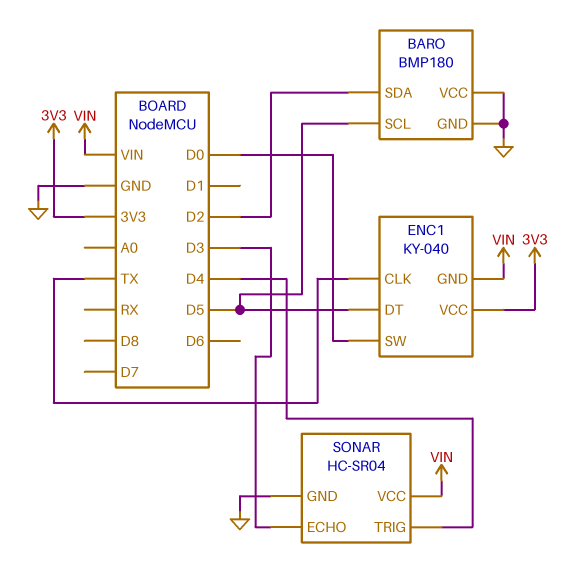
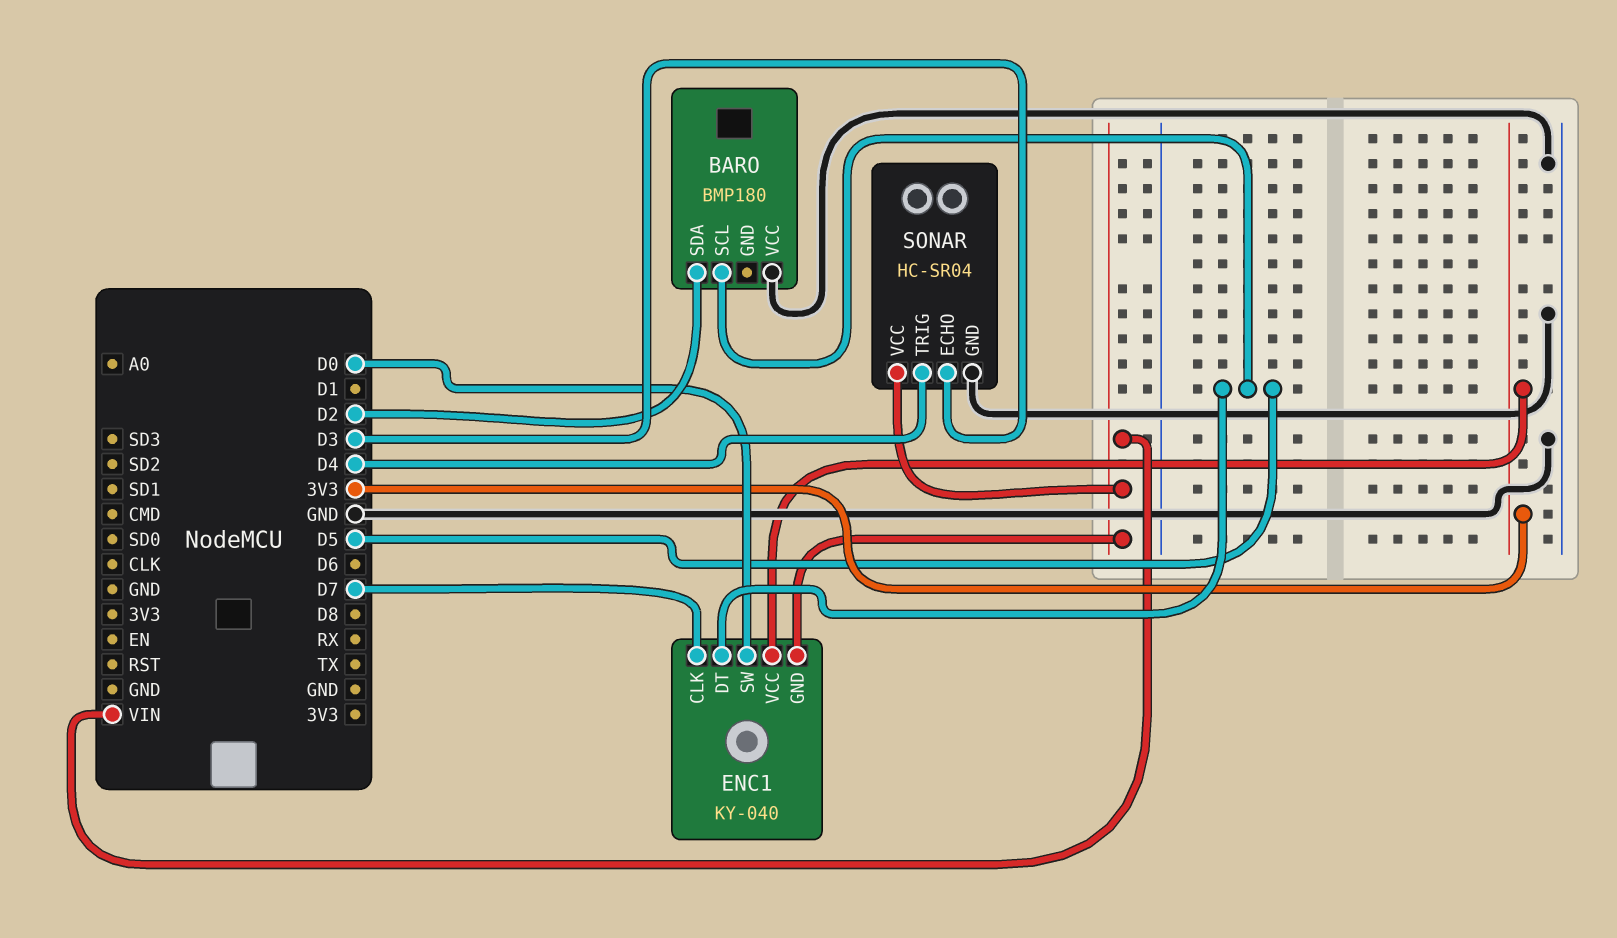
BARO pin GND: GND -> none
ENC1 pin CLK: TX -> D7

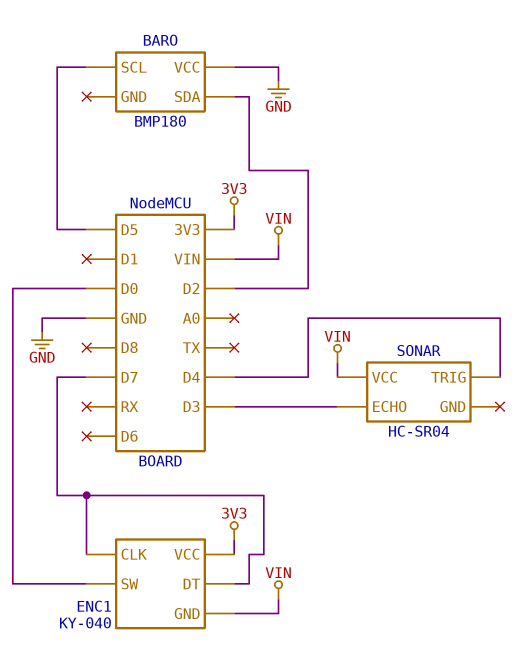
ENC1 pin DT: D5 -> D7
SONAR pin GND: GND -> none

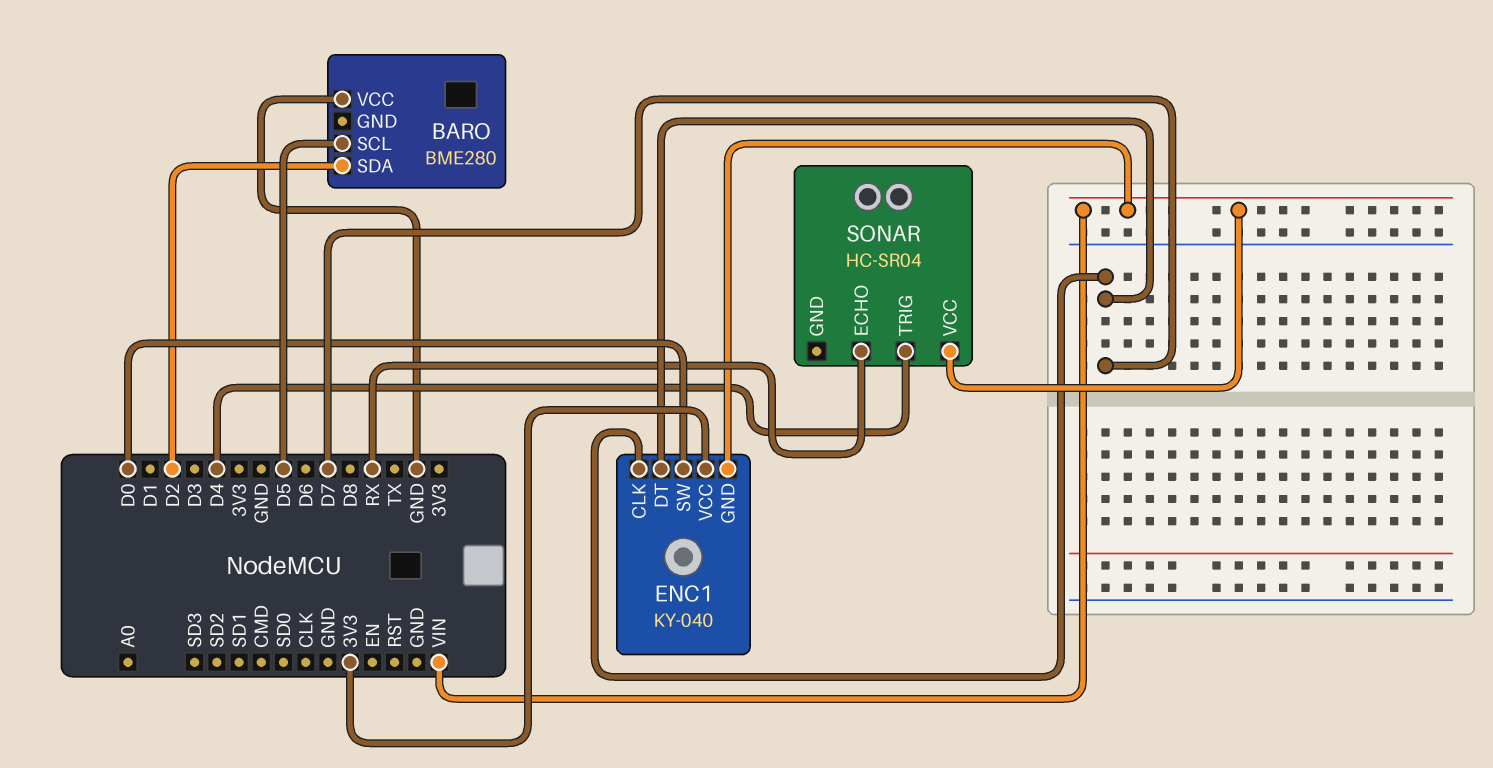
BARO: BMP180 -> BME280
SONAR pin ECHO: D3 -> RX

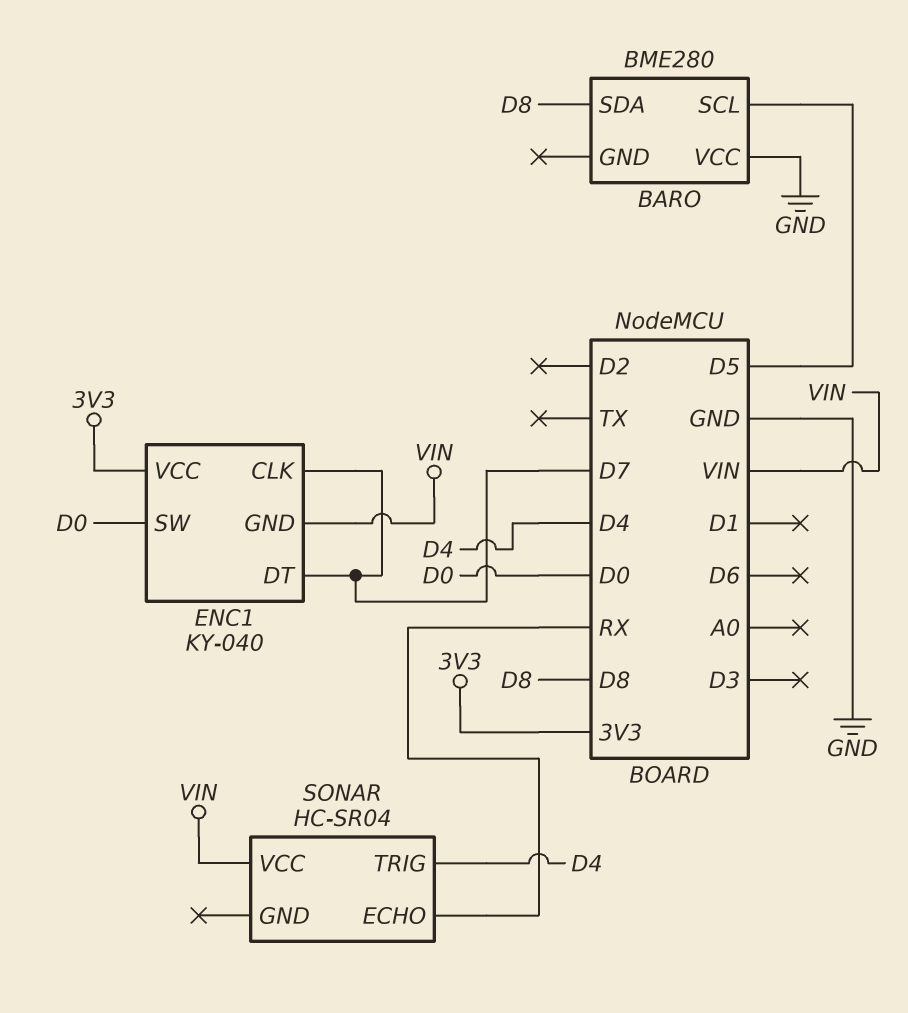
BARO pin SDA: D2 -> D8

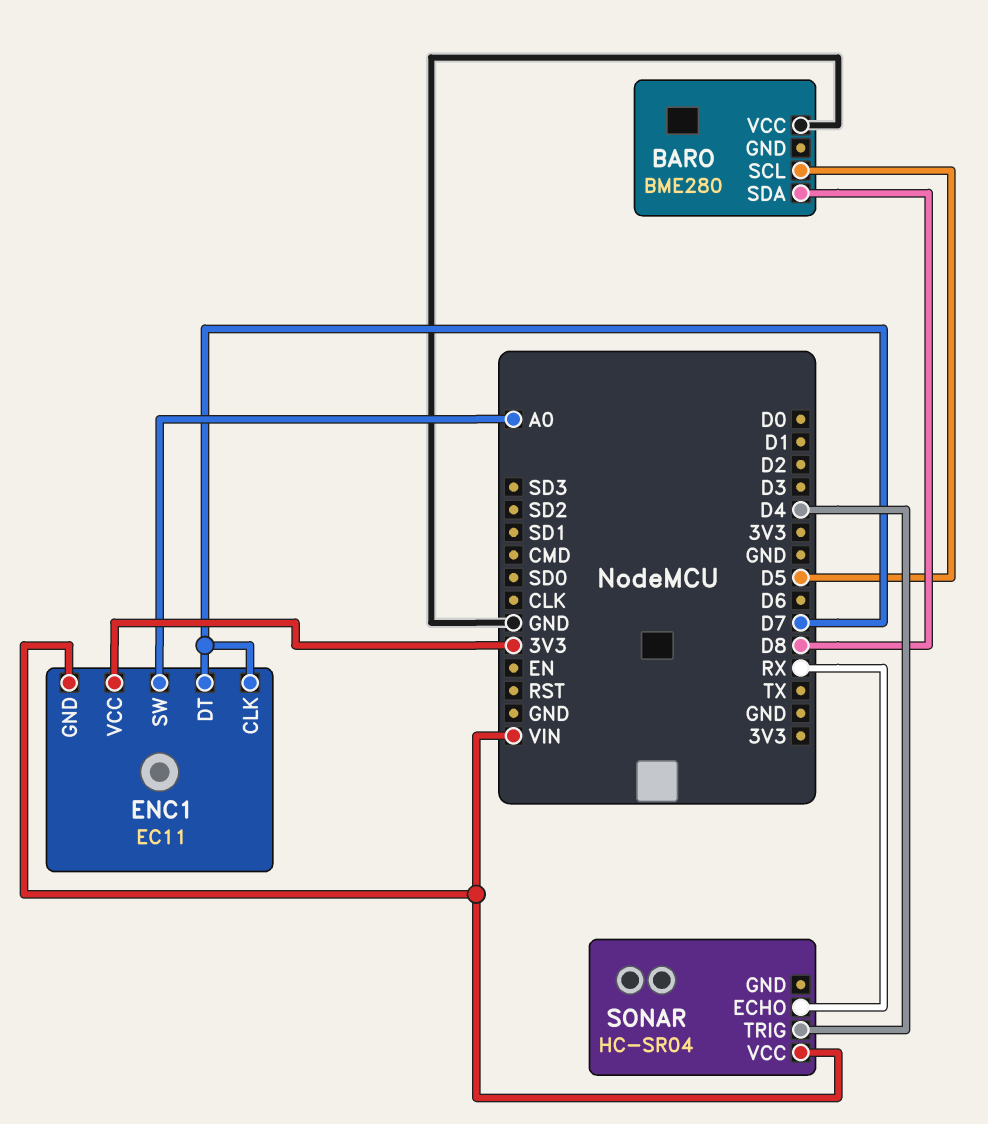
ENC1: KY-040 -> EC11
ENC1 pin SW: D0 -> A0

